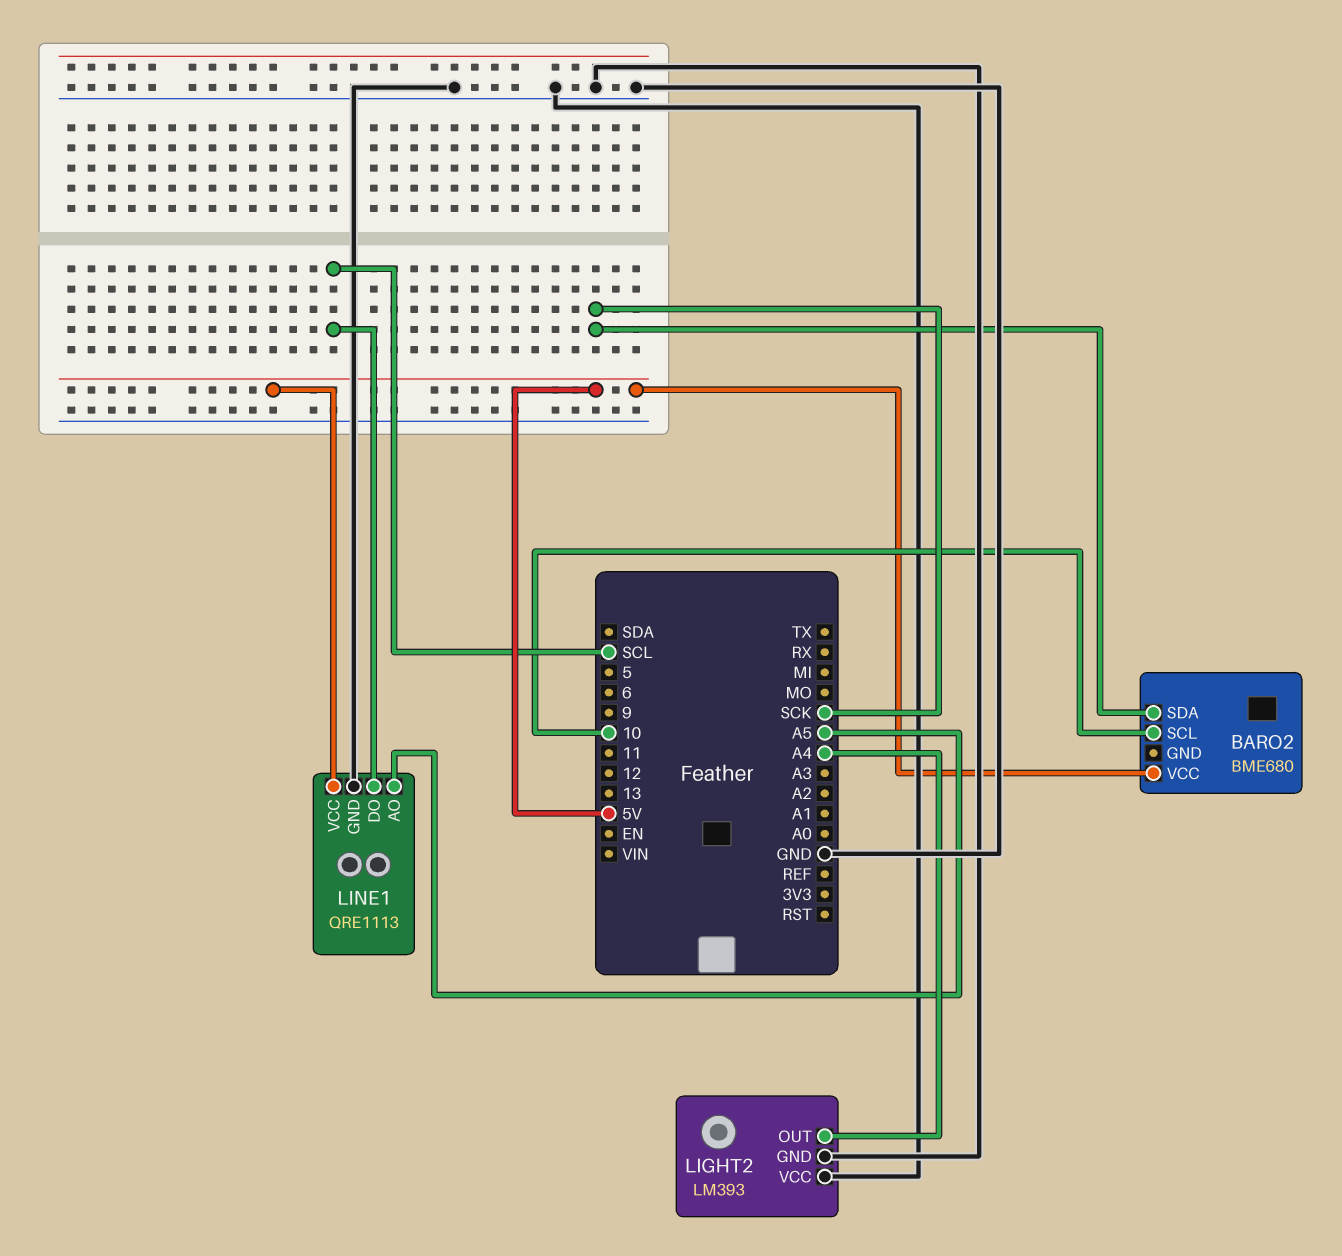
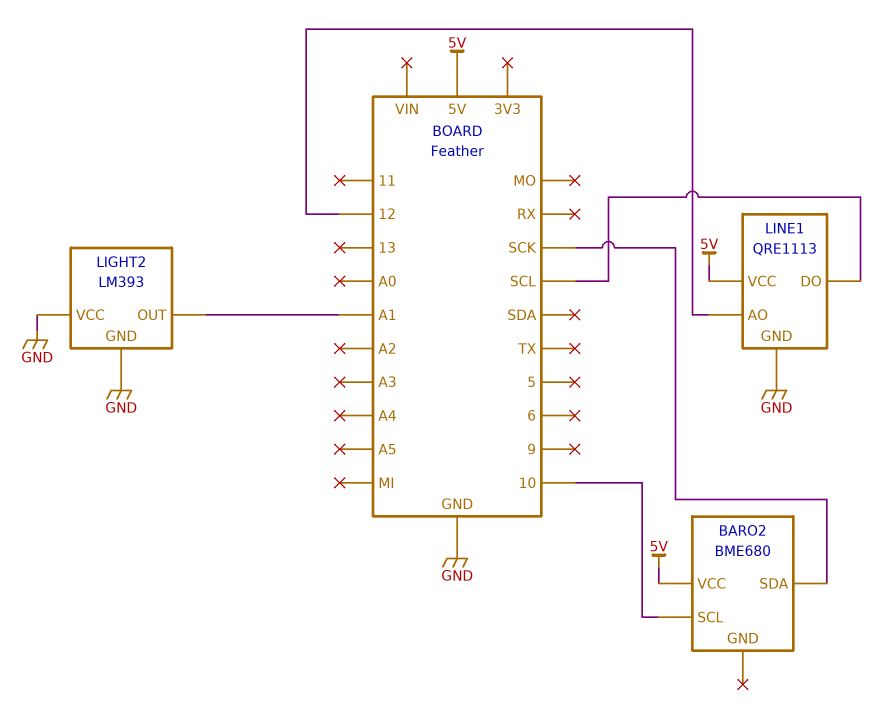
LIGHT2 pin OUT: A4 -> A1
LINE1 pin AO: A5 -> 12

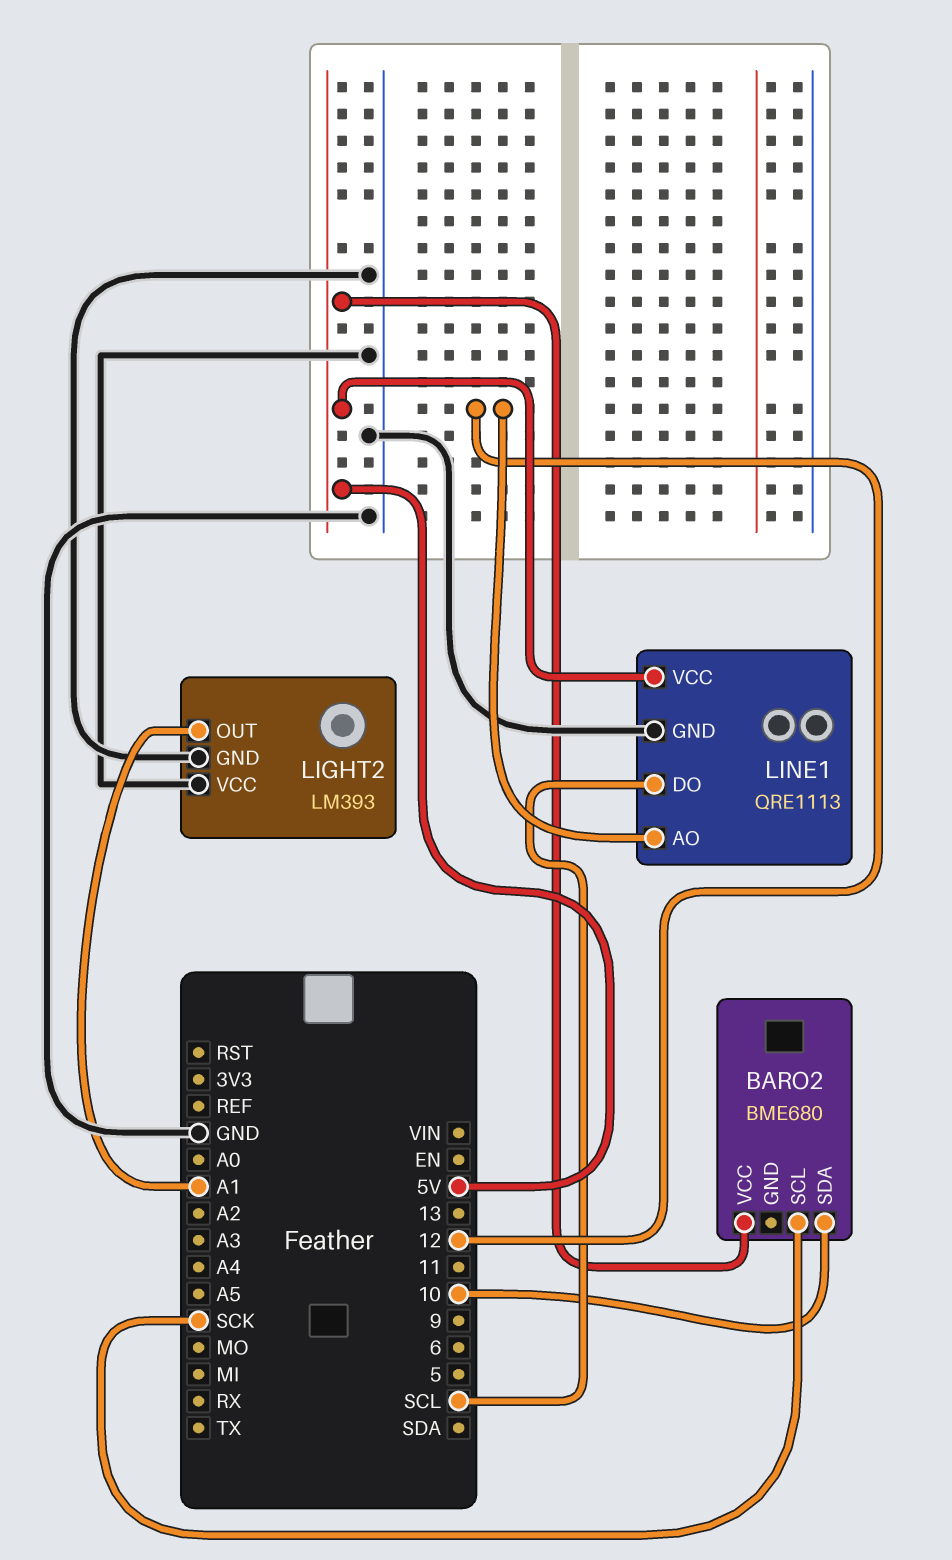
BARO2 pin SCL: 10 -> SCK
BARO2 pin SDA: SCK -> 10

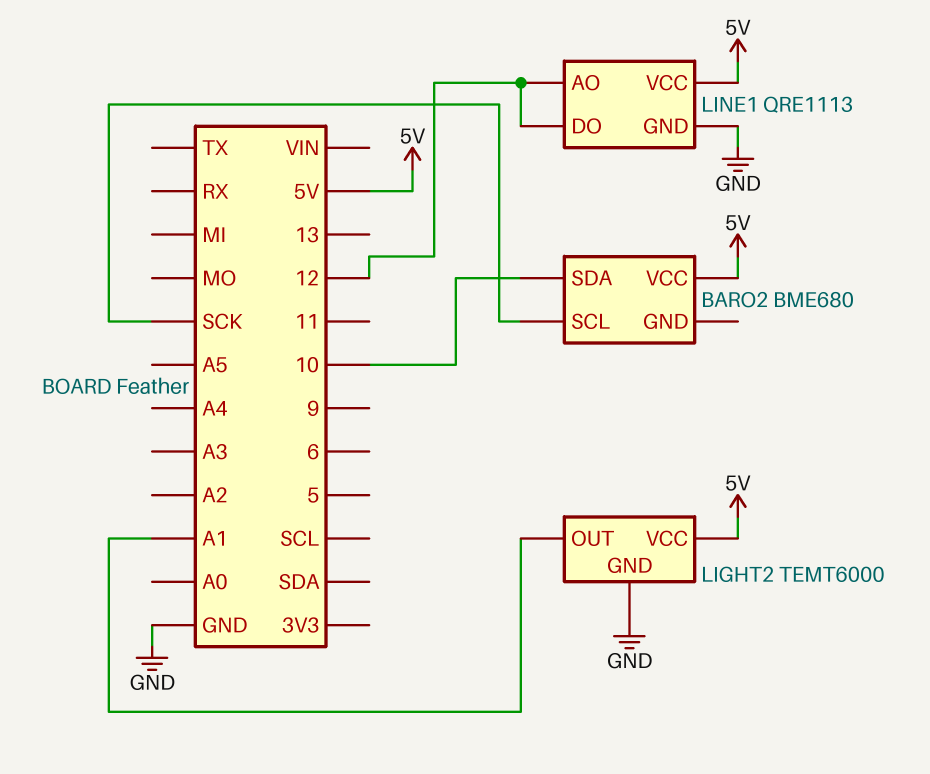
LIGHT2: LM393 -> TEMT6000
LIGHT2 pin VCC: GND -> 5V
LINE1 pin DO: SCL -> 12

